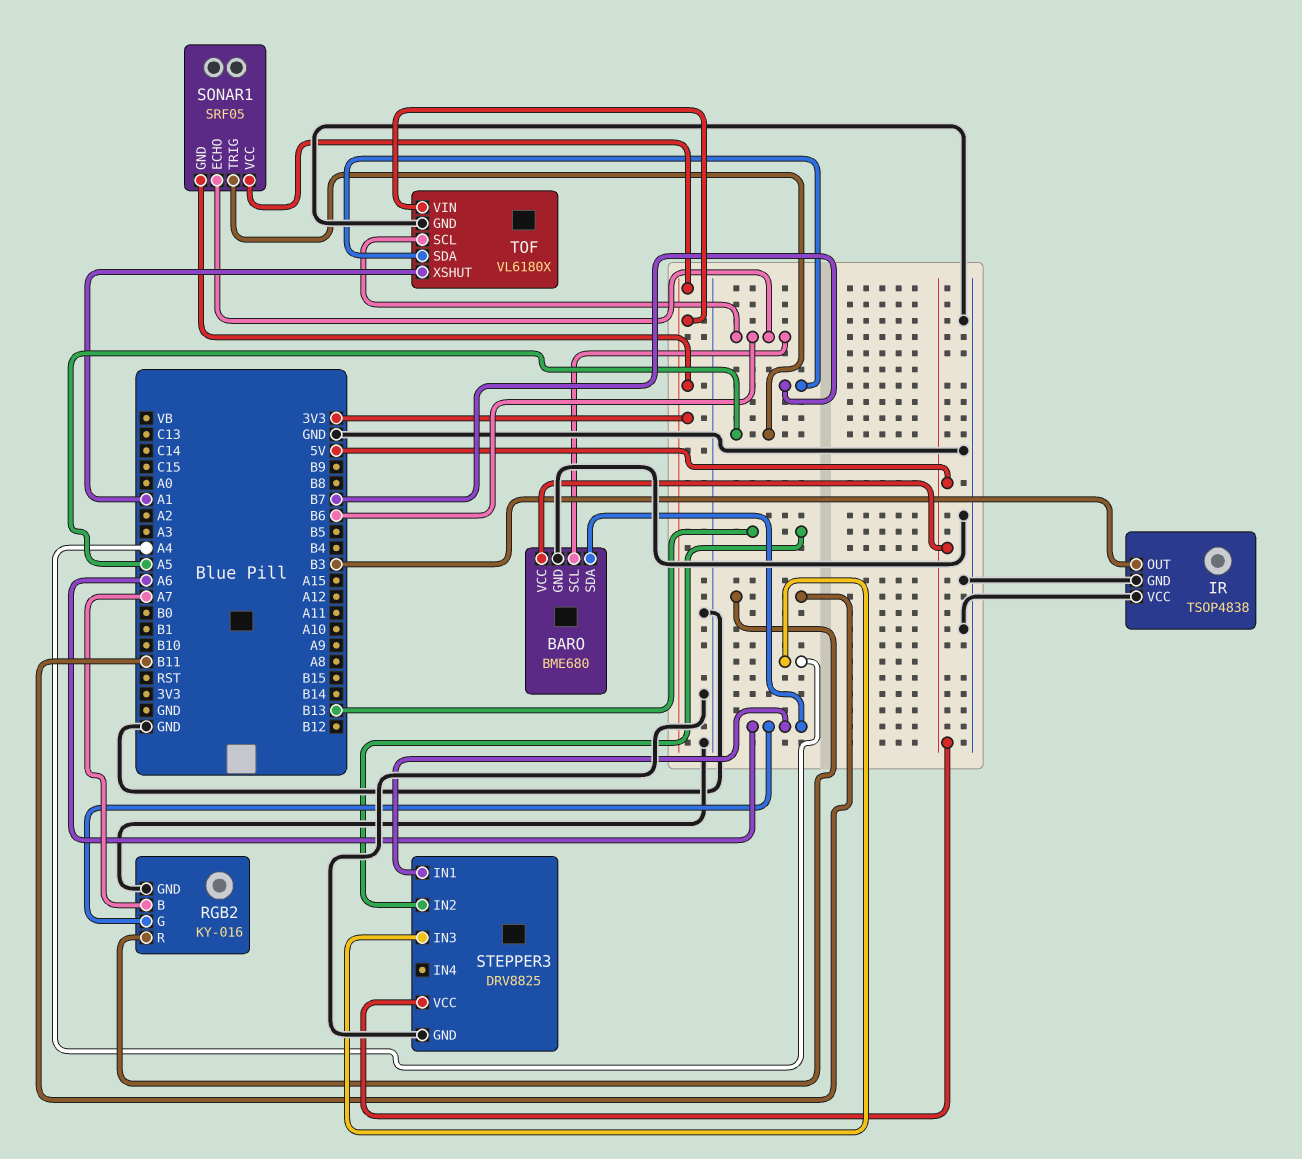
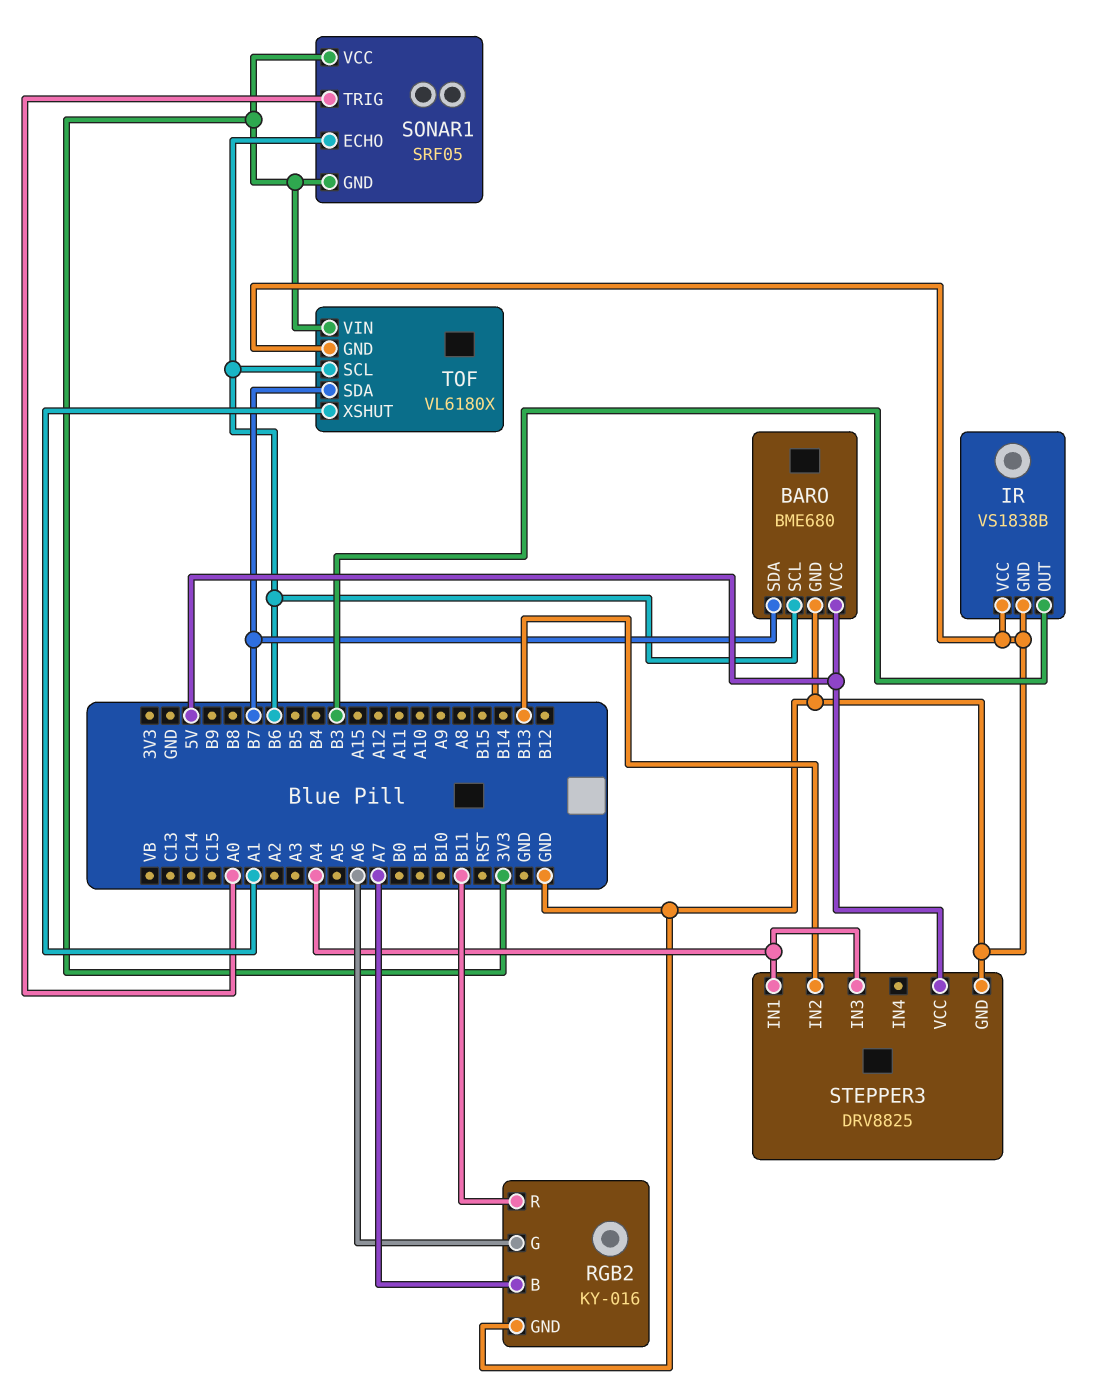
BARO pin SDA: A6 -> B7
IR: TSOP4838 -> VS1838B
SONAR1 pin TRIG: A5 -> A0
STEPPER3 pin IN1: A6 -> A4

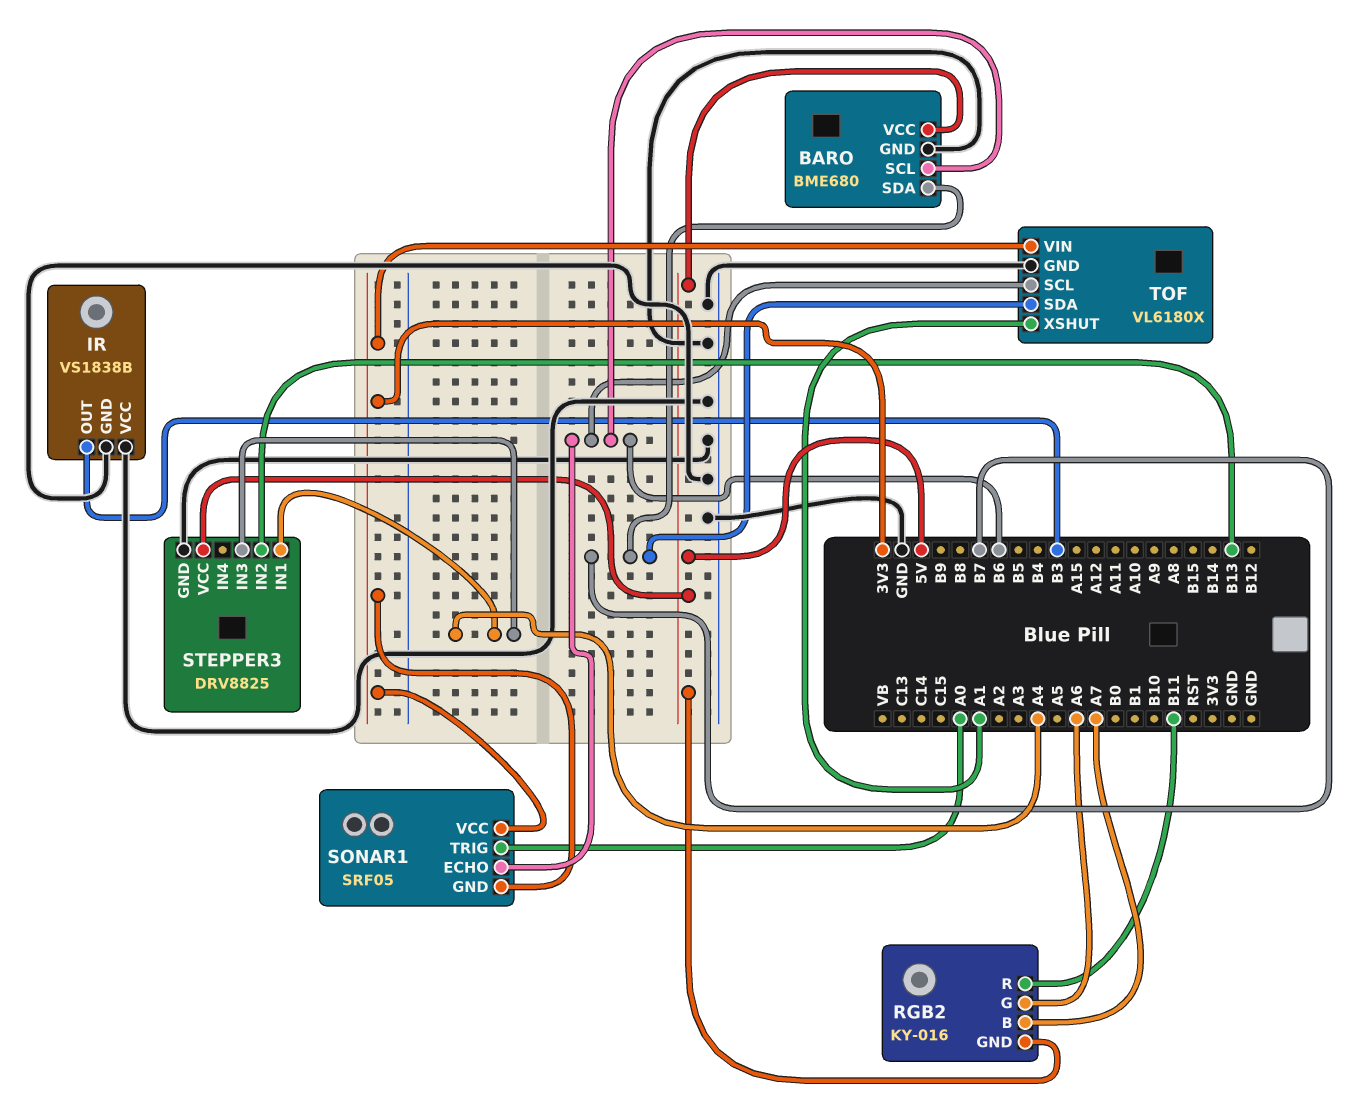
RGB2 pin GND: GND -> 5V

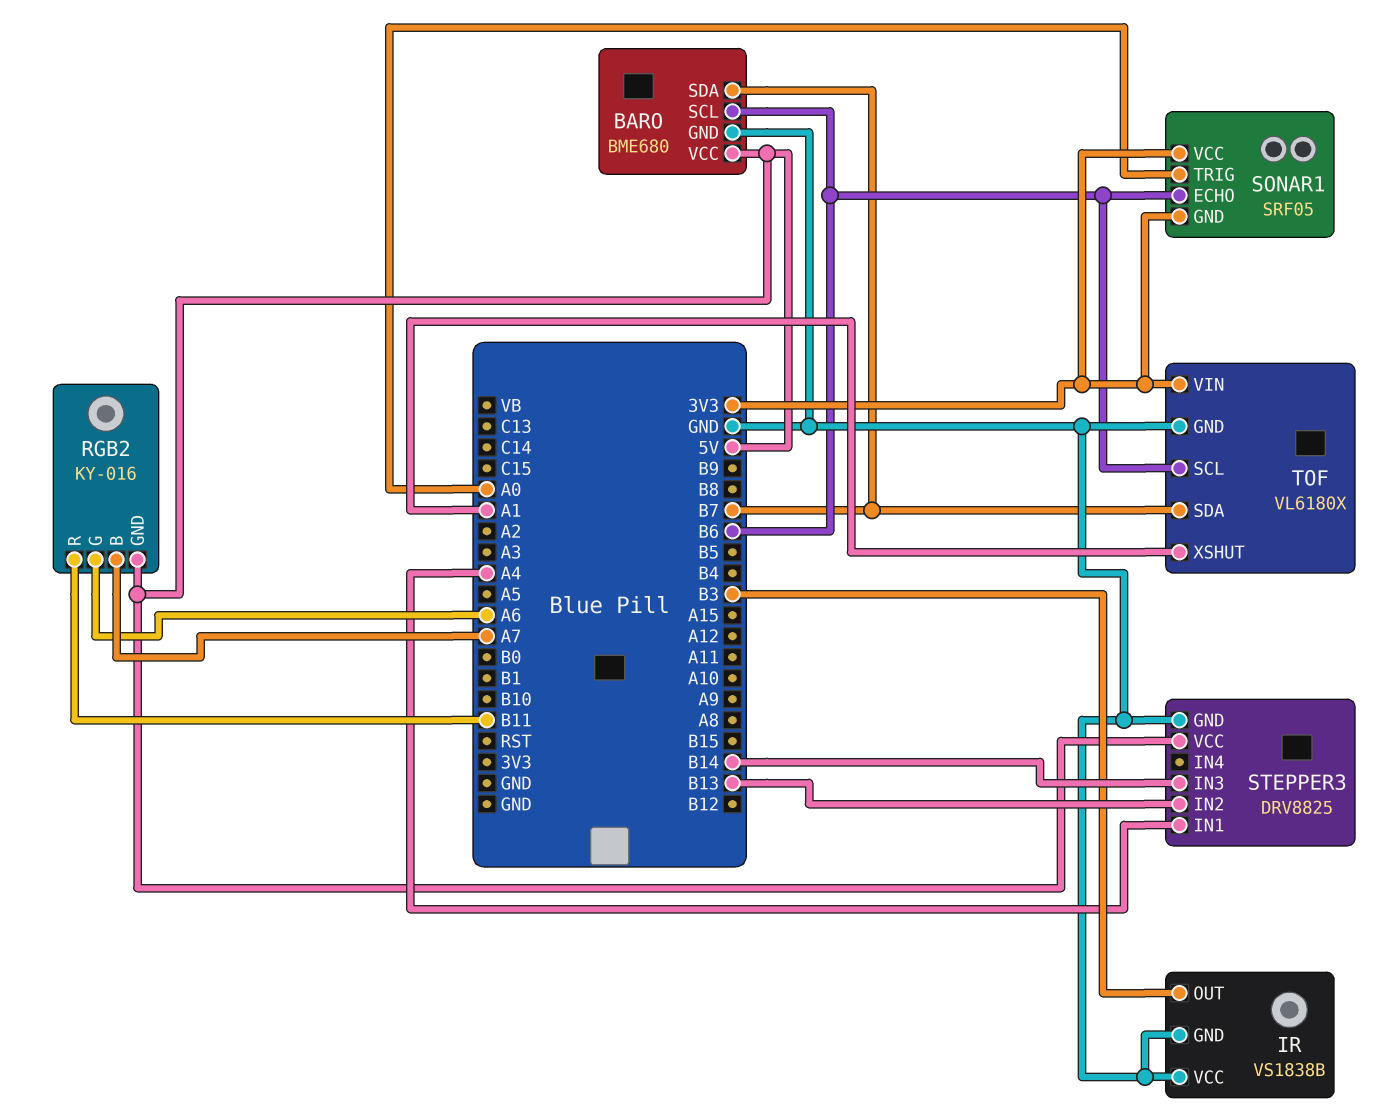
STEPPER3 pin IN3: A4 -> B14

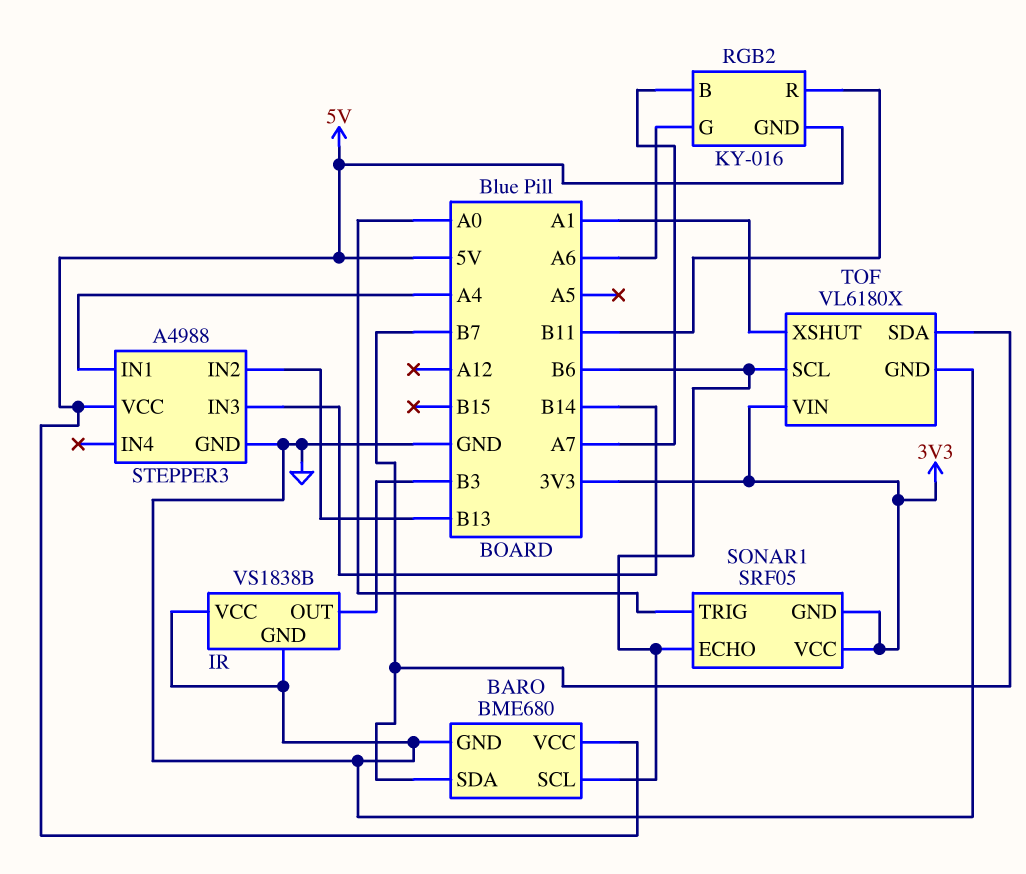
STEPPER3: DRV8825 -> A4988

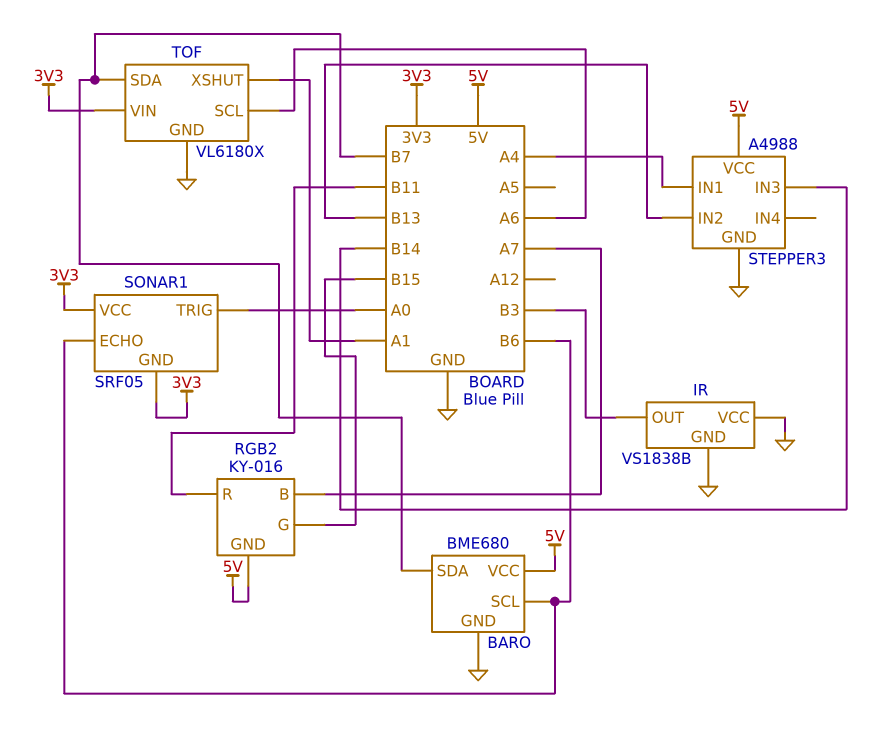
RGB2 pin G: A6 -> B15
TOF pin SCL: B6 -> A6

